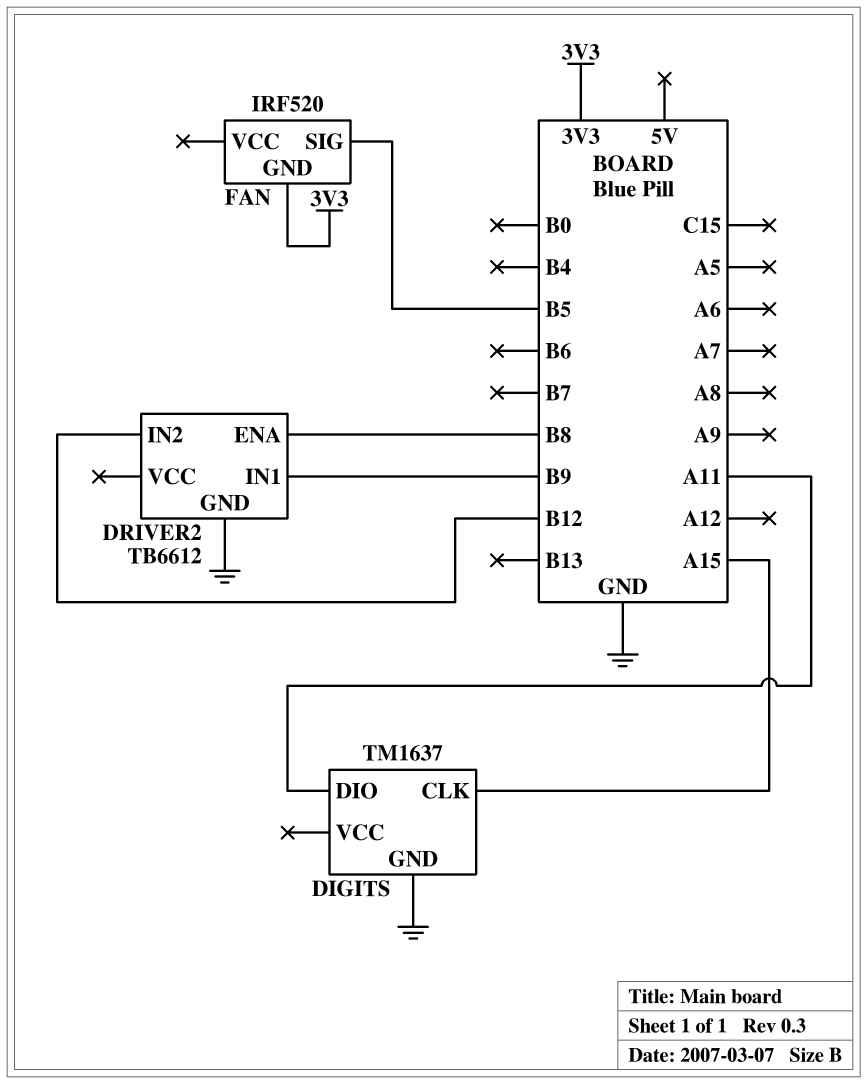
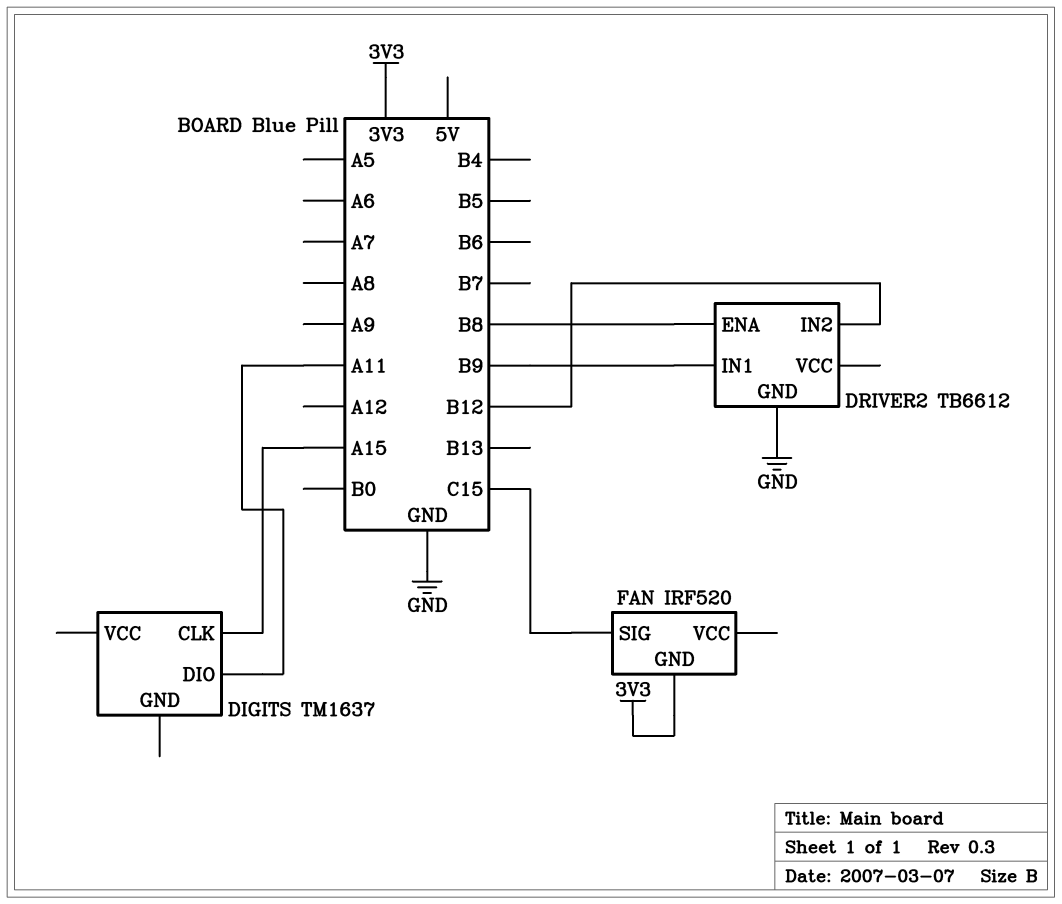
DIGITS pin GND: GND -> none
FAN pin SIG: B5 -> C15

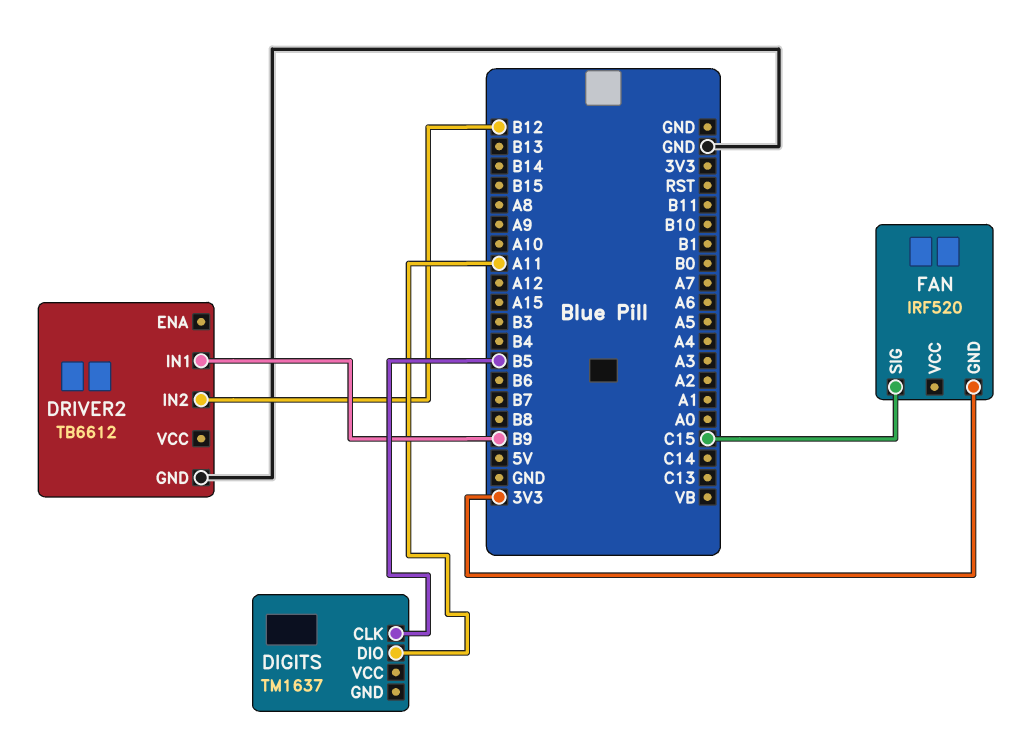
DIGITS pin CLK: A15 -> B5
DRIVER2 pin ENA: B8 -> none

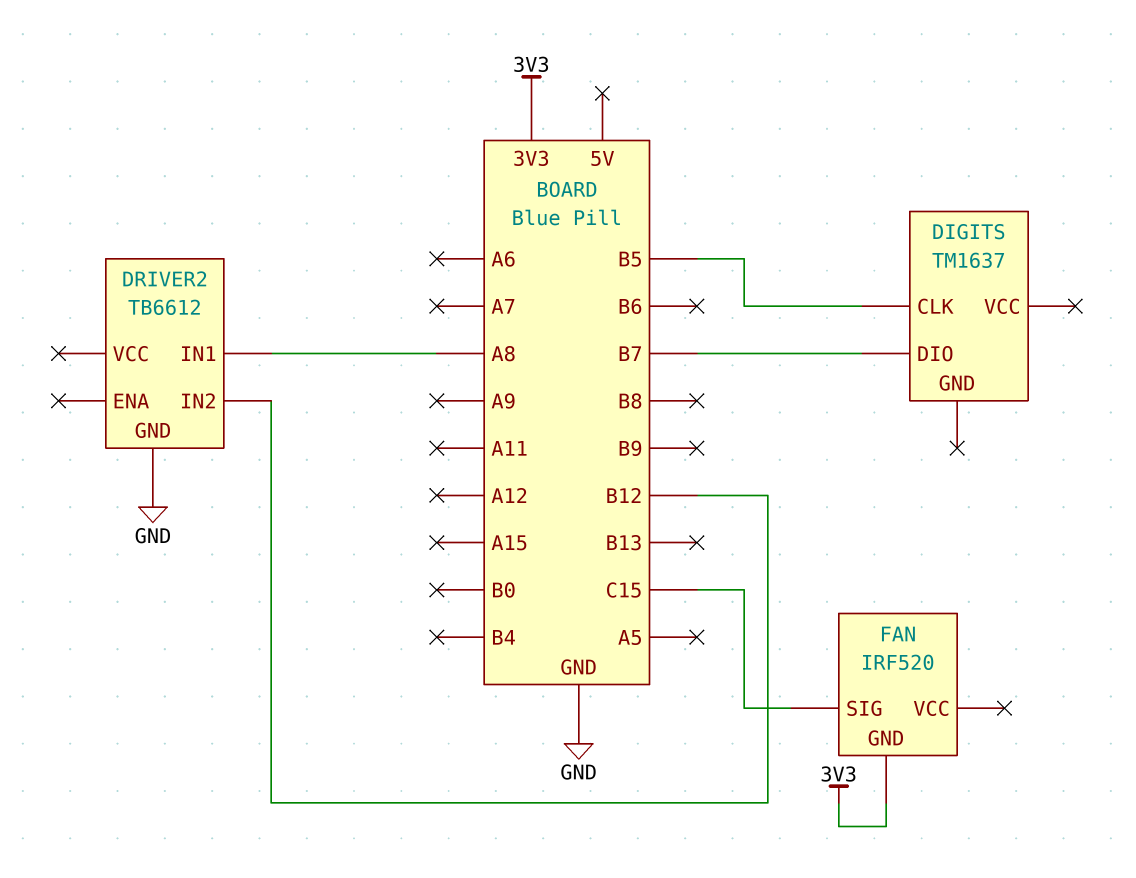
DIGITS pin DIO: A11 -> B7
DRIVER2 pin IN1: B9 -> A8

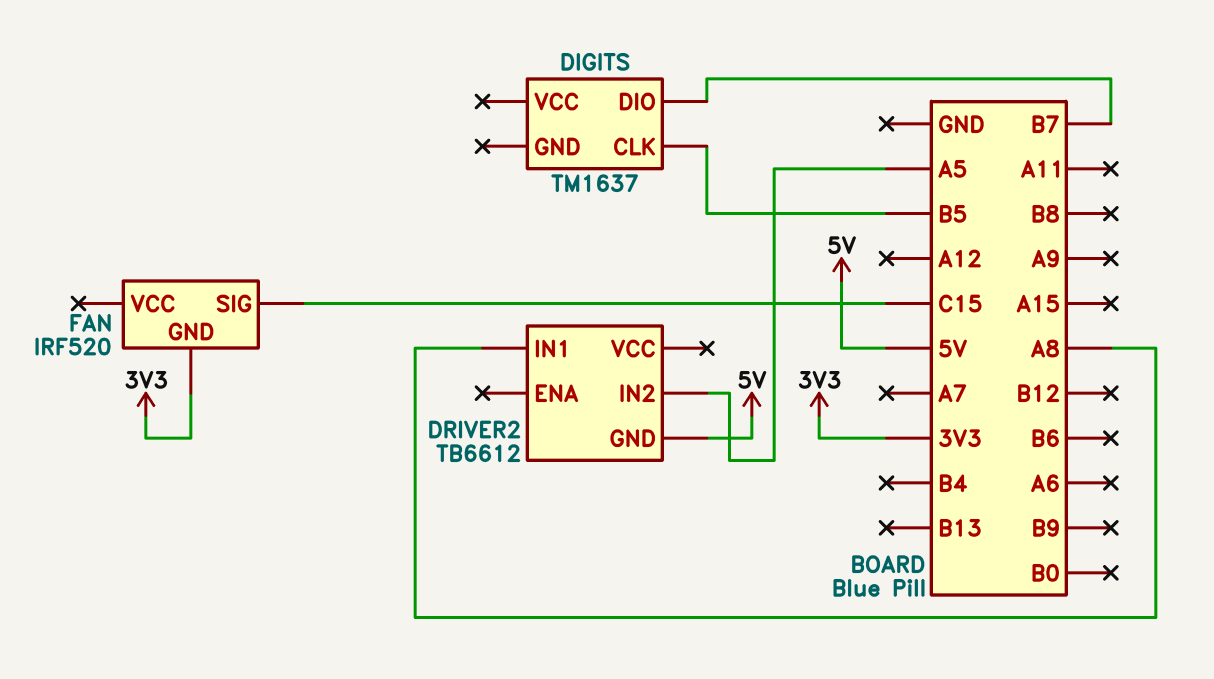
DRIVER2 pin GND: GND -> 5V
DRIVER2 pin IN2: B12 -> A5

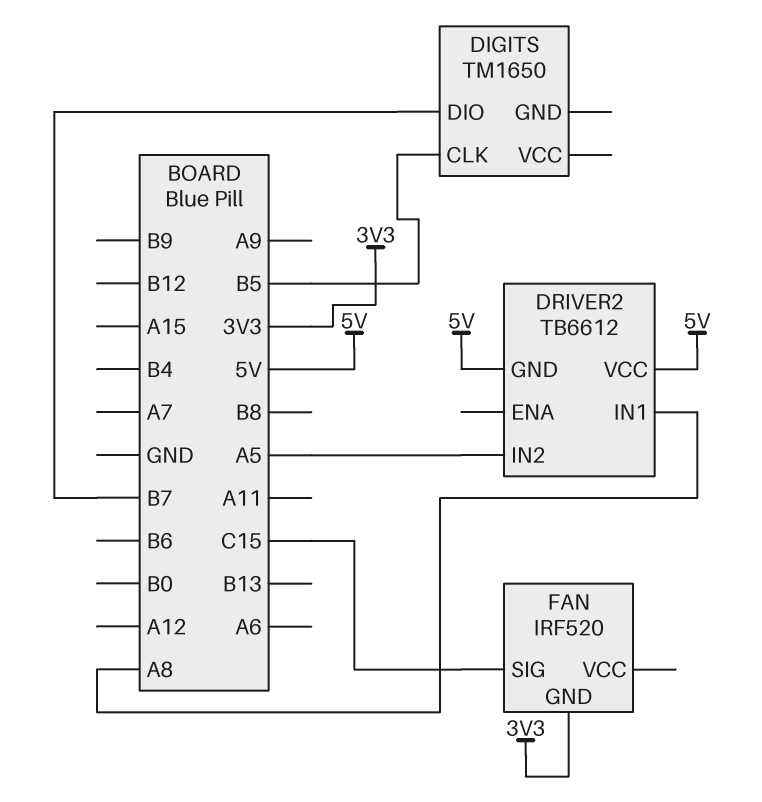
DIGITS: TM1637 -> TM1650
DRIVER2 pin VCC: none -> 5V

